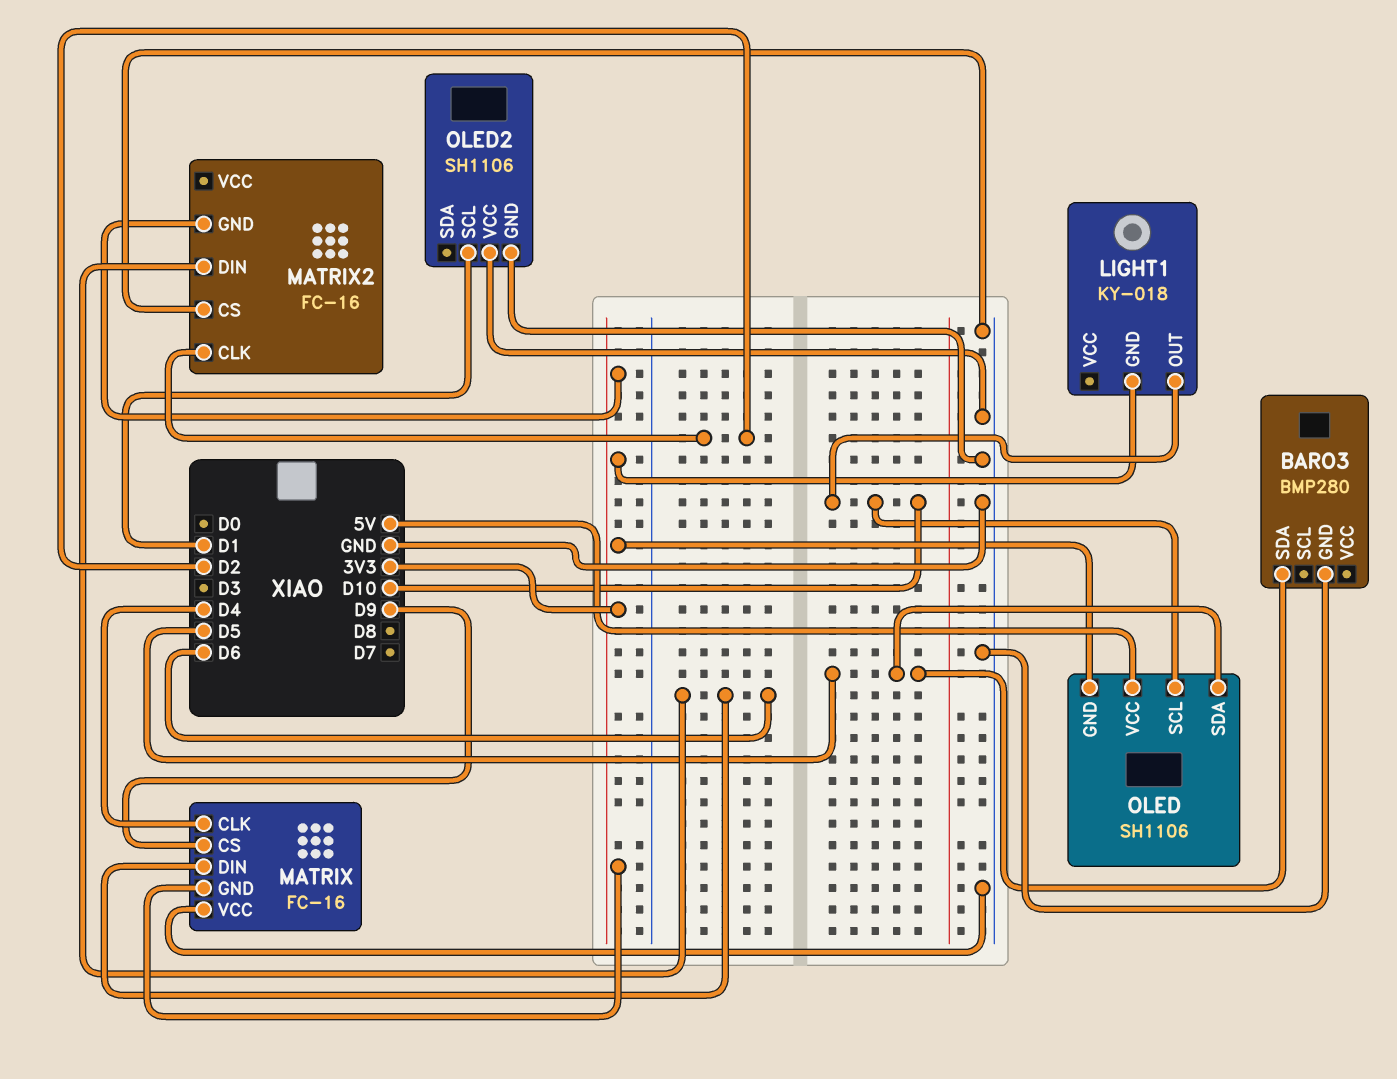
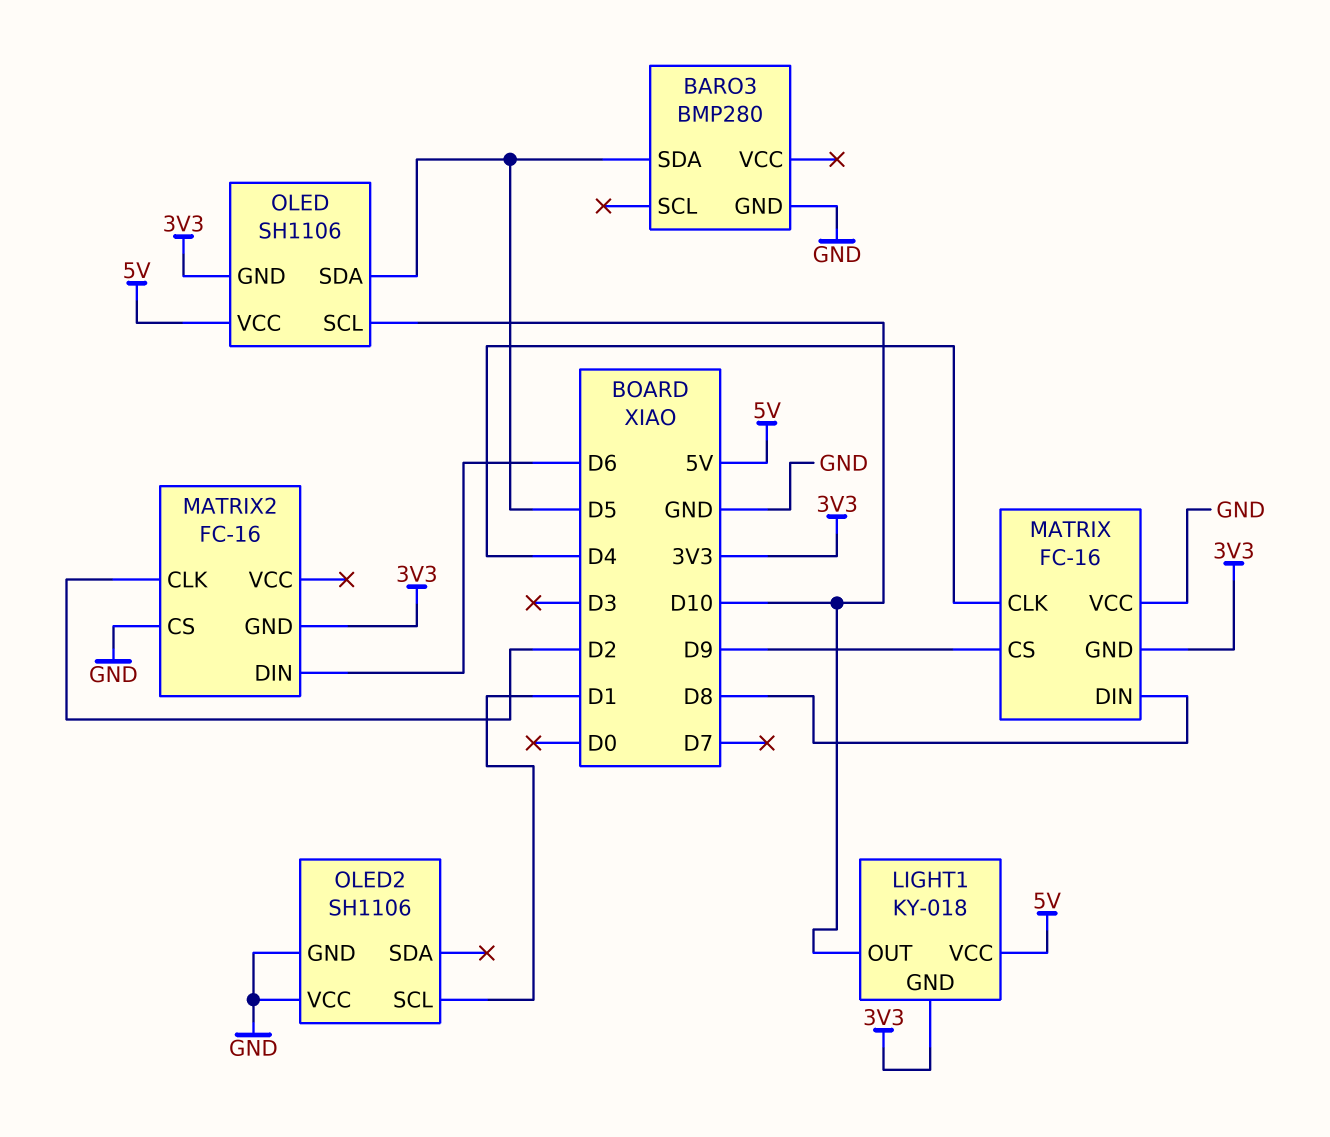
LIGHT1 pin VCC: none -> 5V
MATRIX pin DIN: D6 -> D8

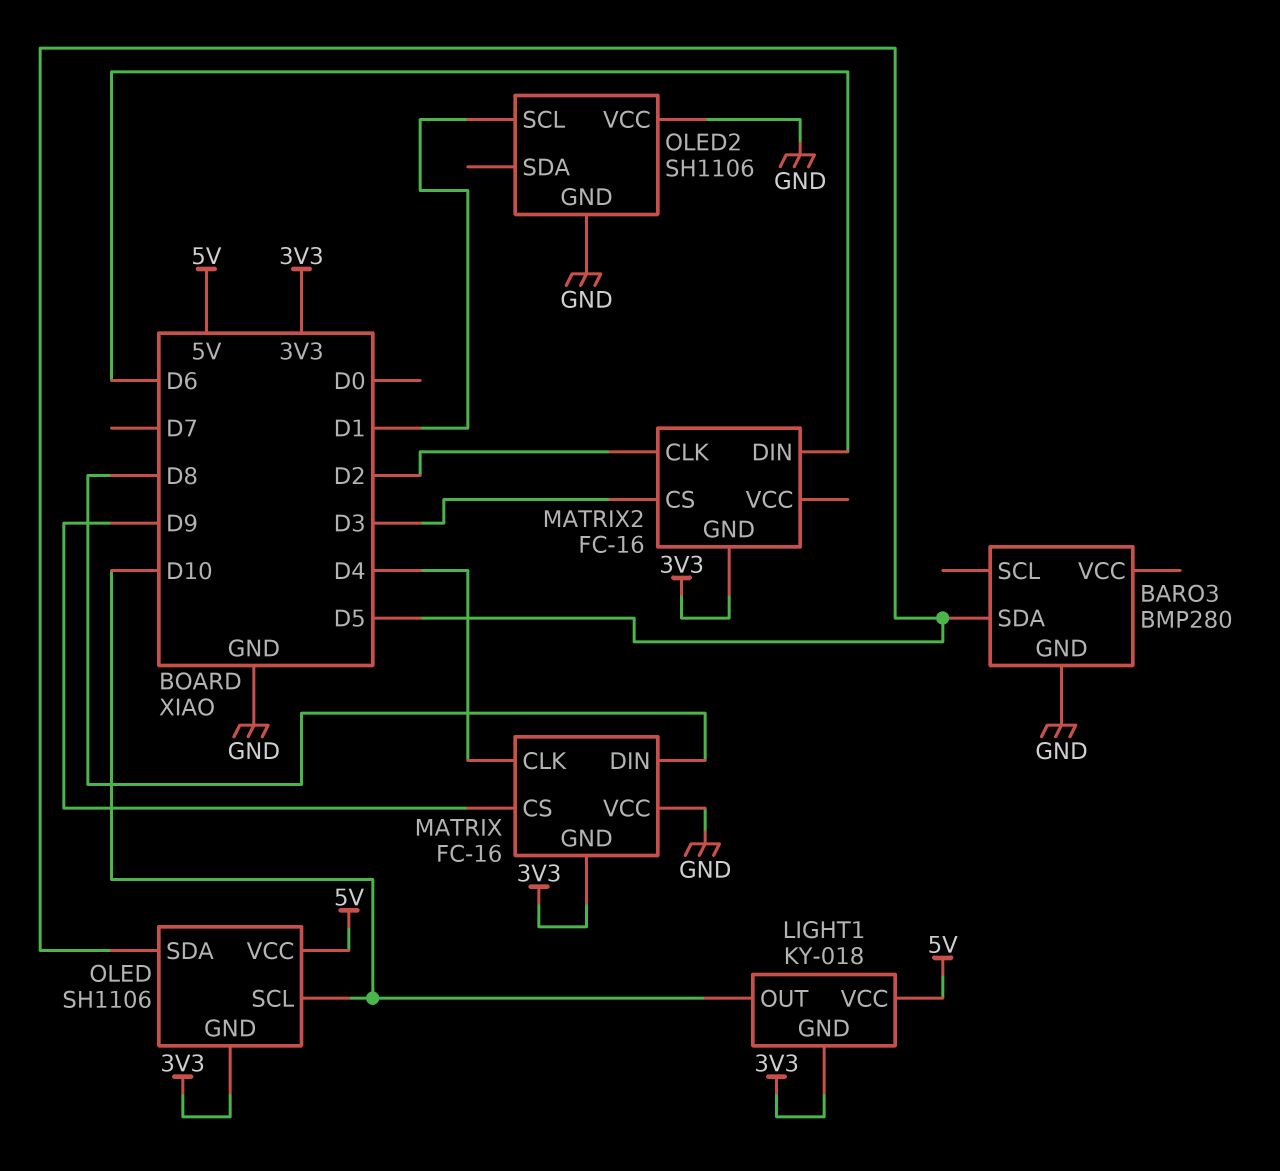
MATRIX2 pin CS: GND -> D3

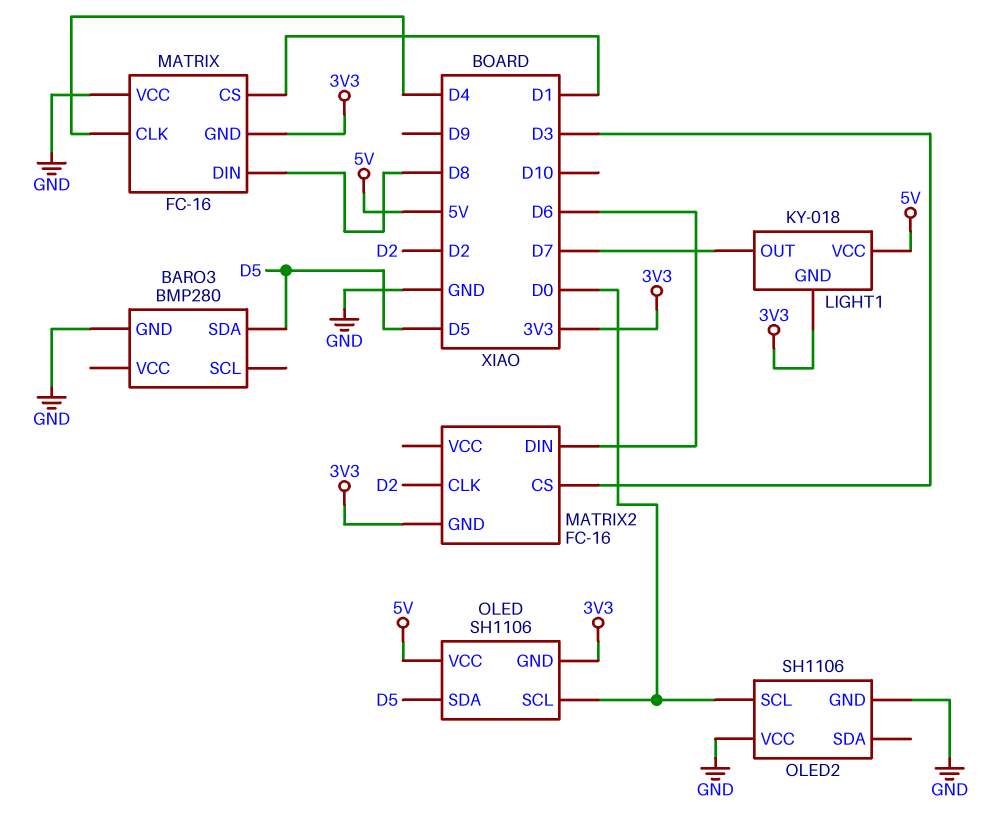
LIGHT1 pin OUT: D10 -> D7
MATRIX pin CS: D9 -> D1
OLED pin SCL: D10 -> D0
OLED2 pin SCL: D1 -> D0

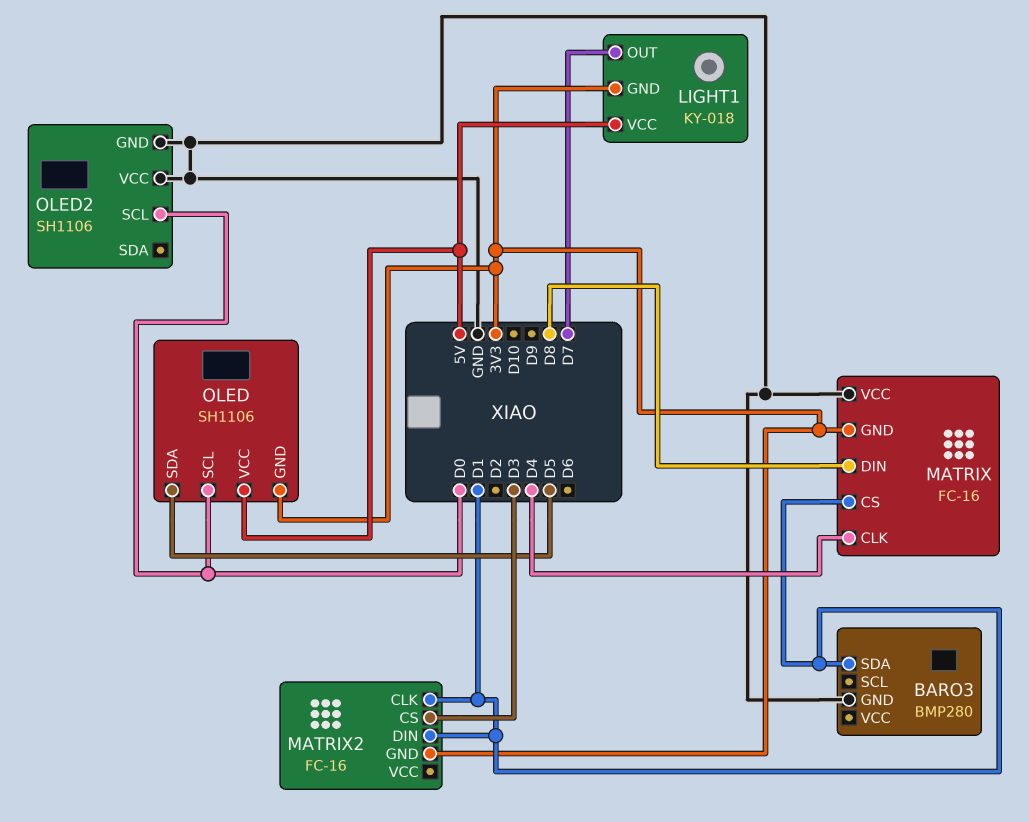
BARO3 pin SDA: D5 -> D1
MATRIX2 pin CLK: D2 -> D1
MATRIX2 pin DIN: D6 -> D1

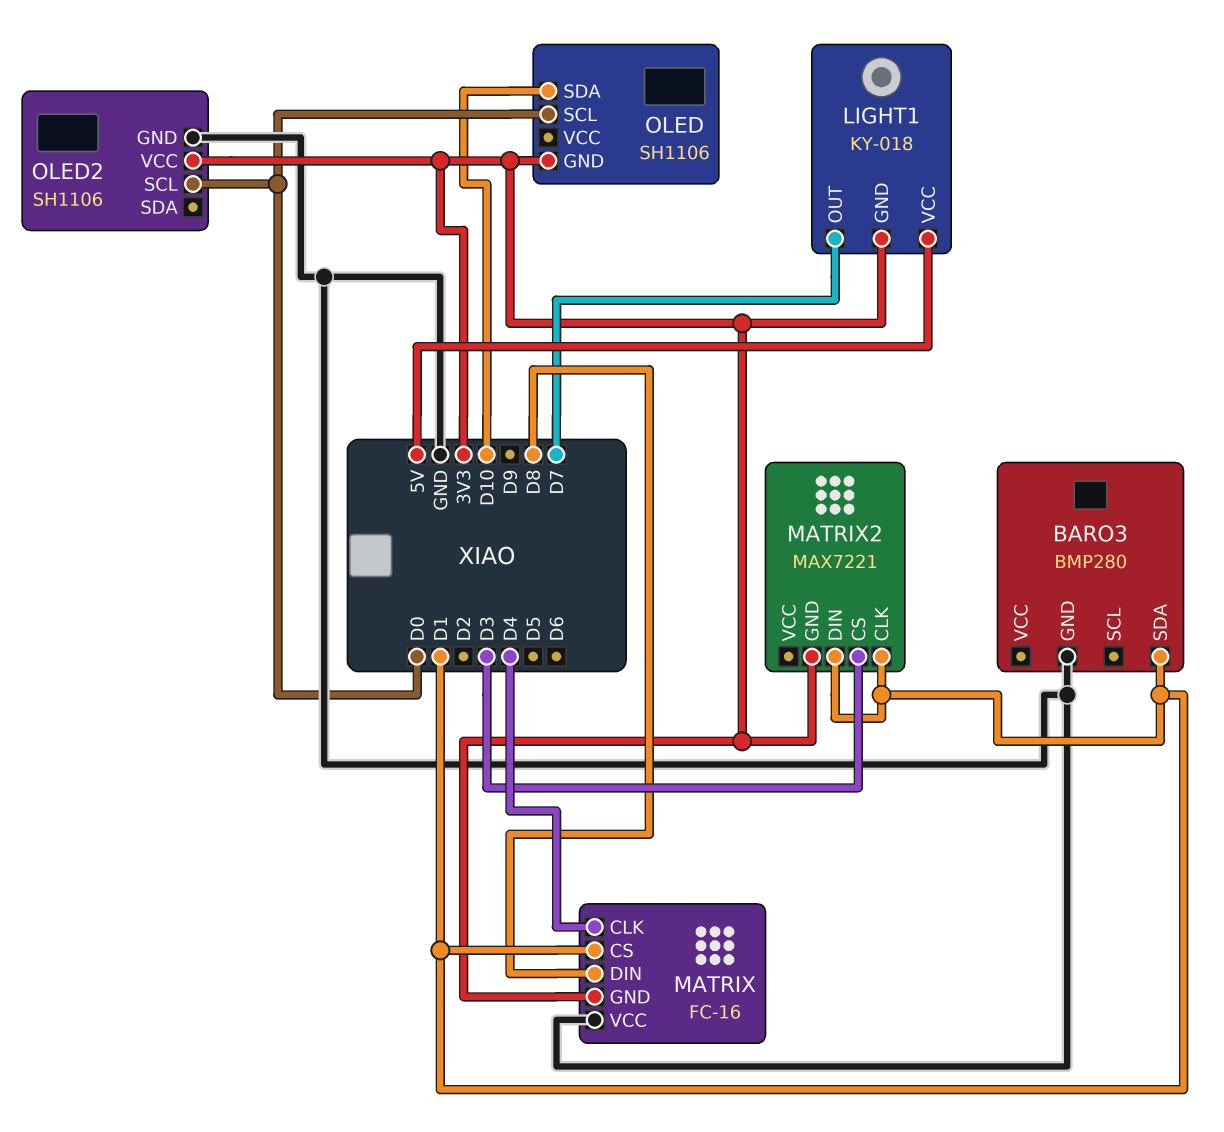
MATRIX2: FC-16 -> MAX7221
OLED pin SDA: D5 -> D10
OLED pin VCC: 5V -> none
OLED2 pin VCC: GND -> 3V3

